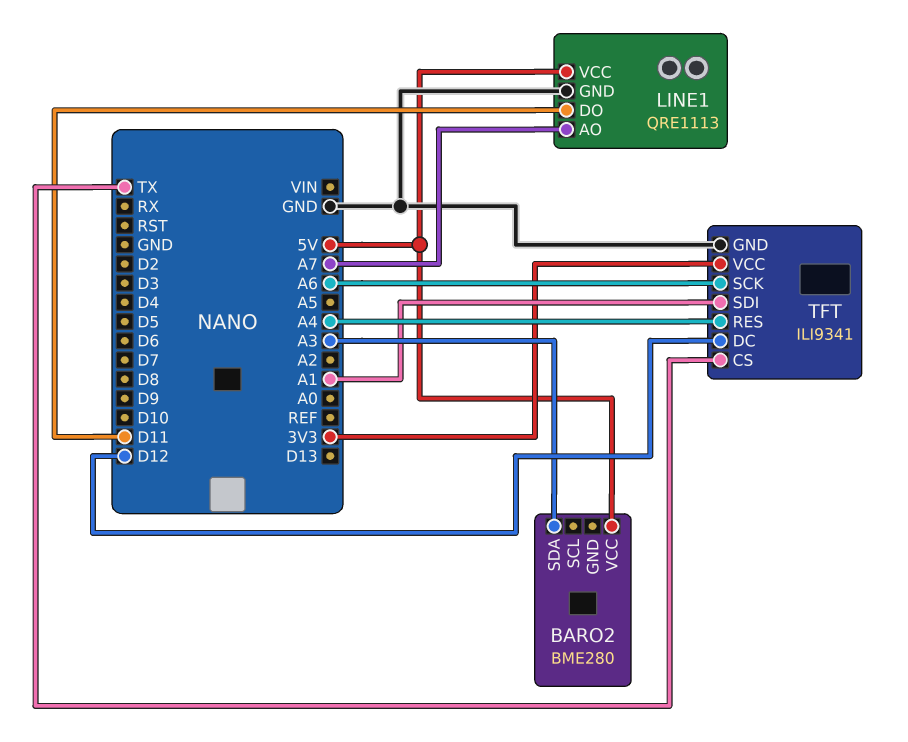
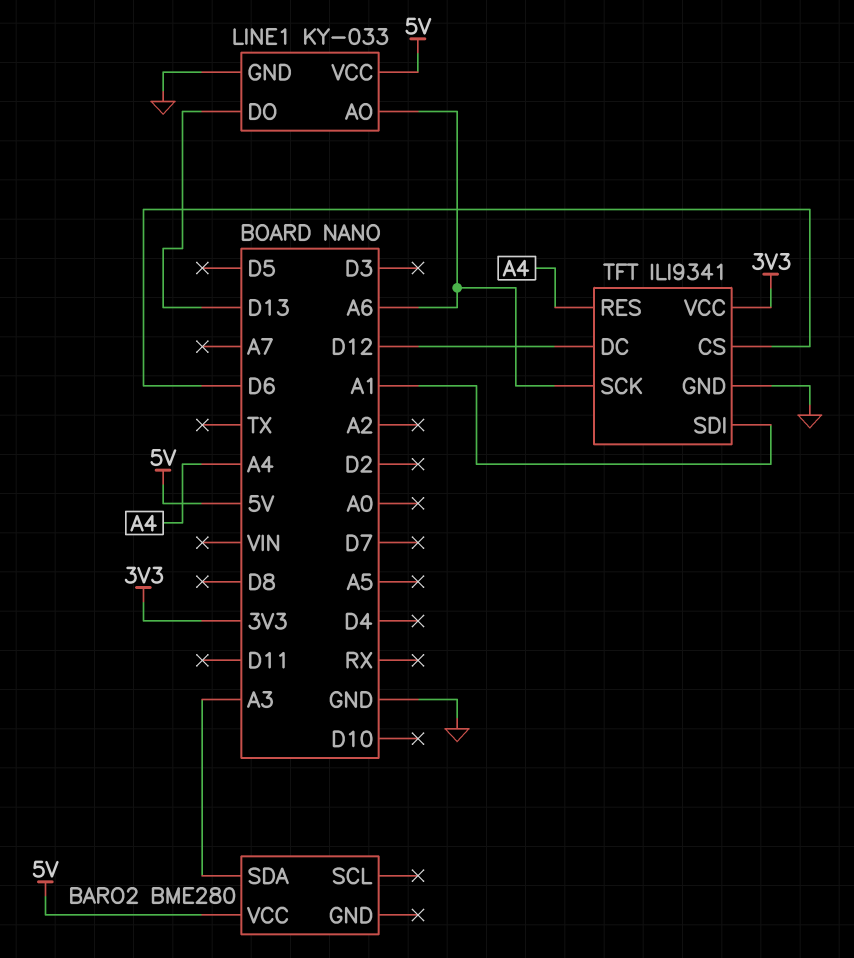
LINE1: QRE1113 -> KY-033
LINE1 pin AO: A7 -> A6
LINE1 pin DO: D11 -> D13
TFT pin CS: TX -> D6

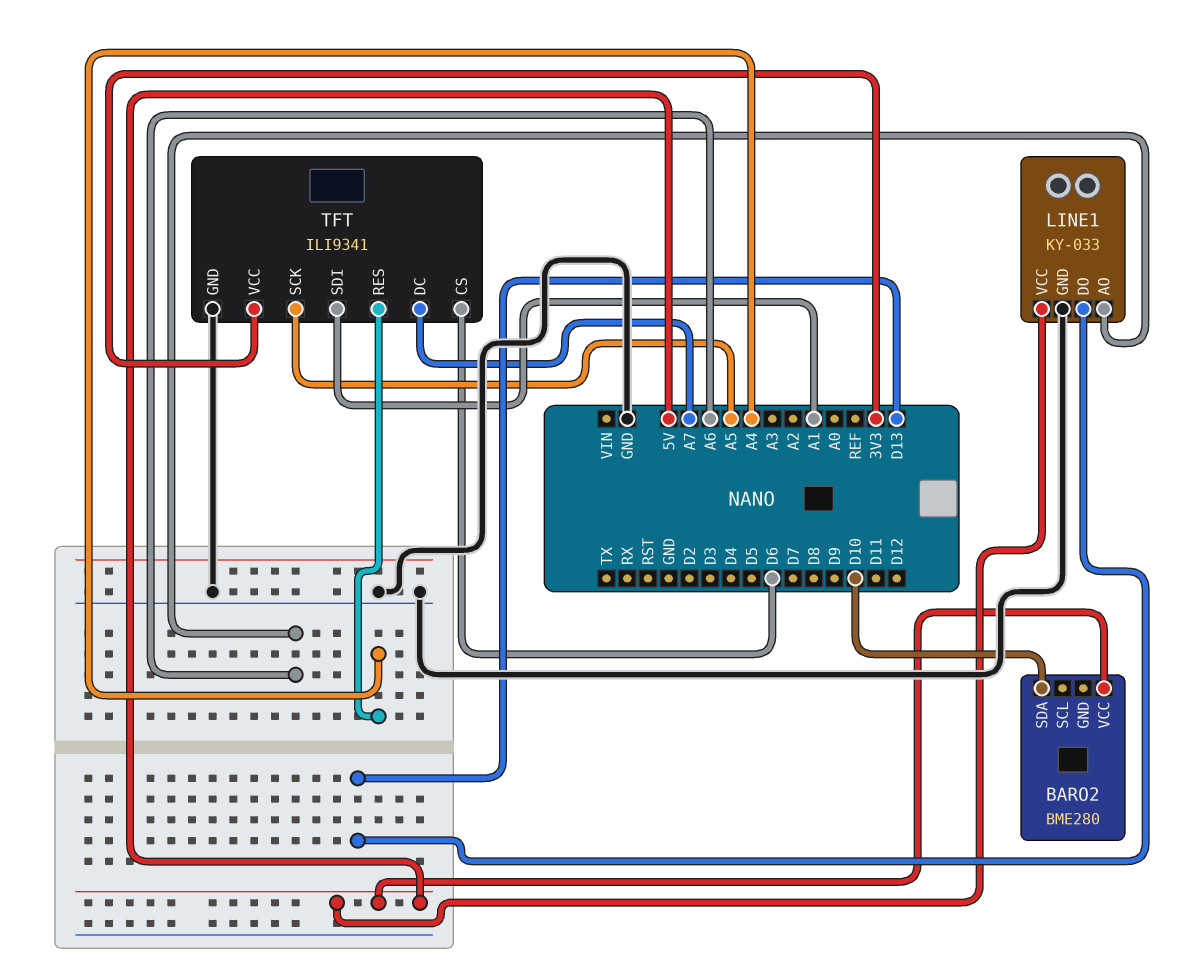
BARO2 pin SDA: A3 -> D10
TFT pin DC: D12 -> A7
TFT pin SCK: A6 -> A5

